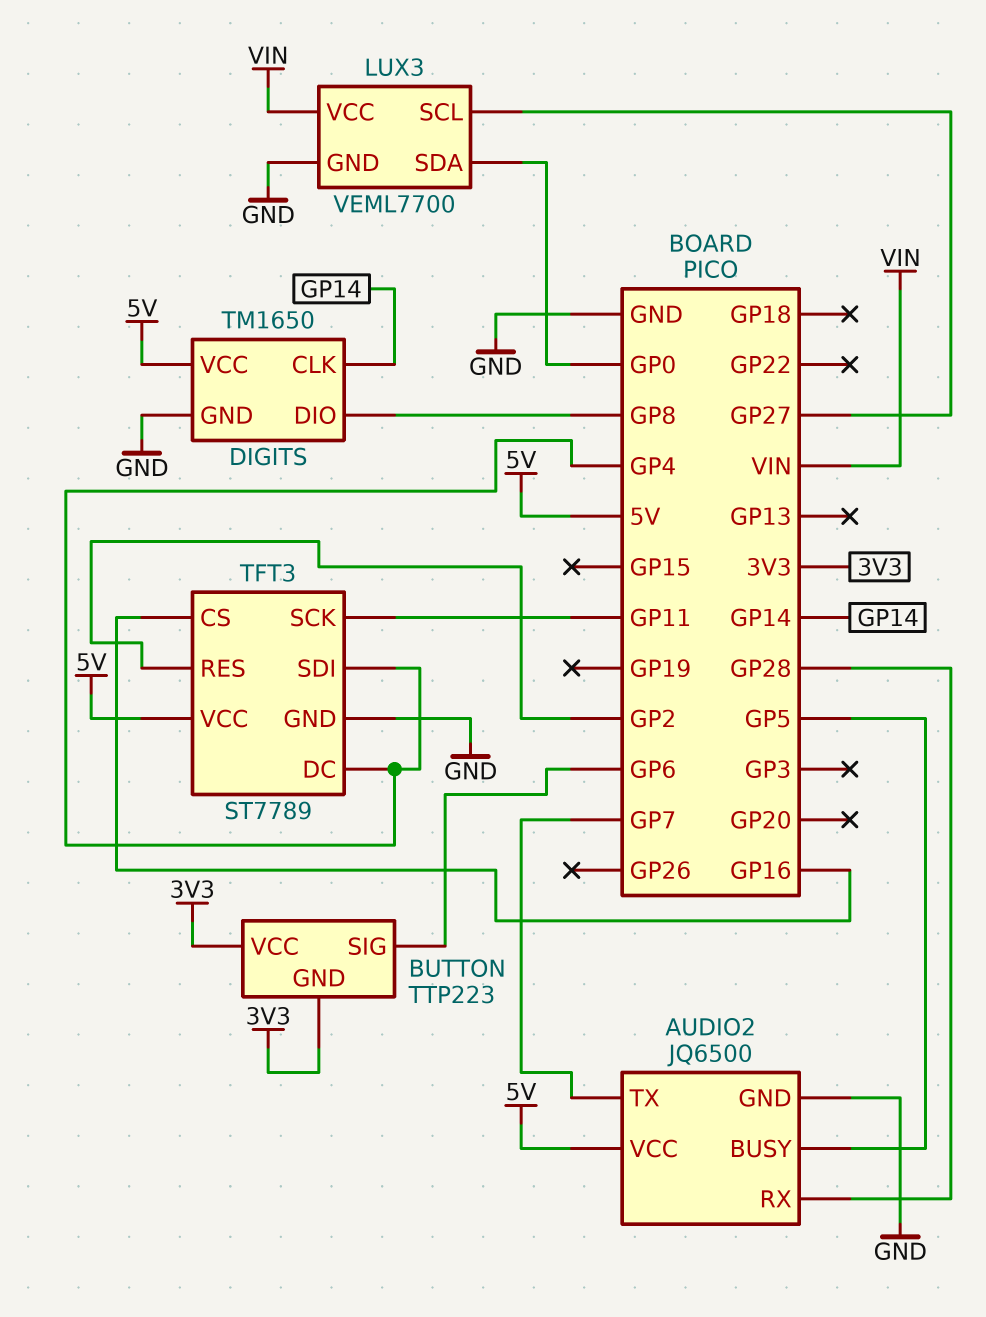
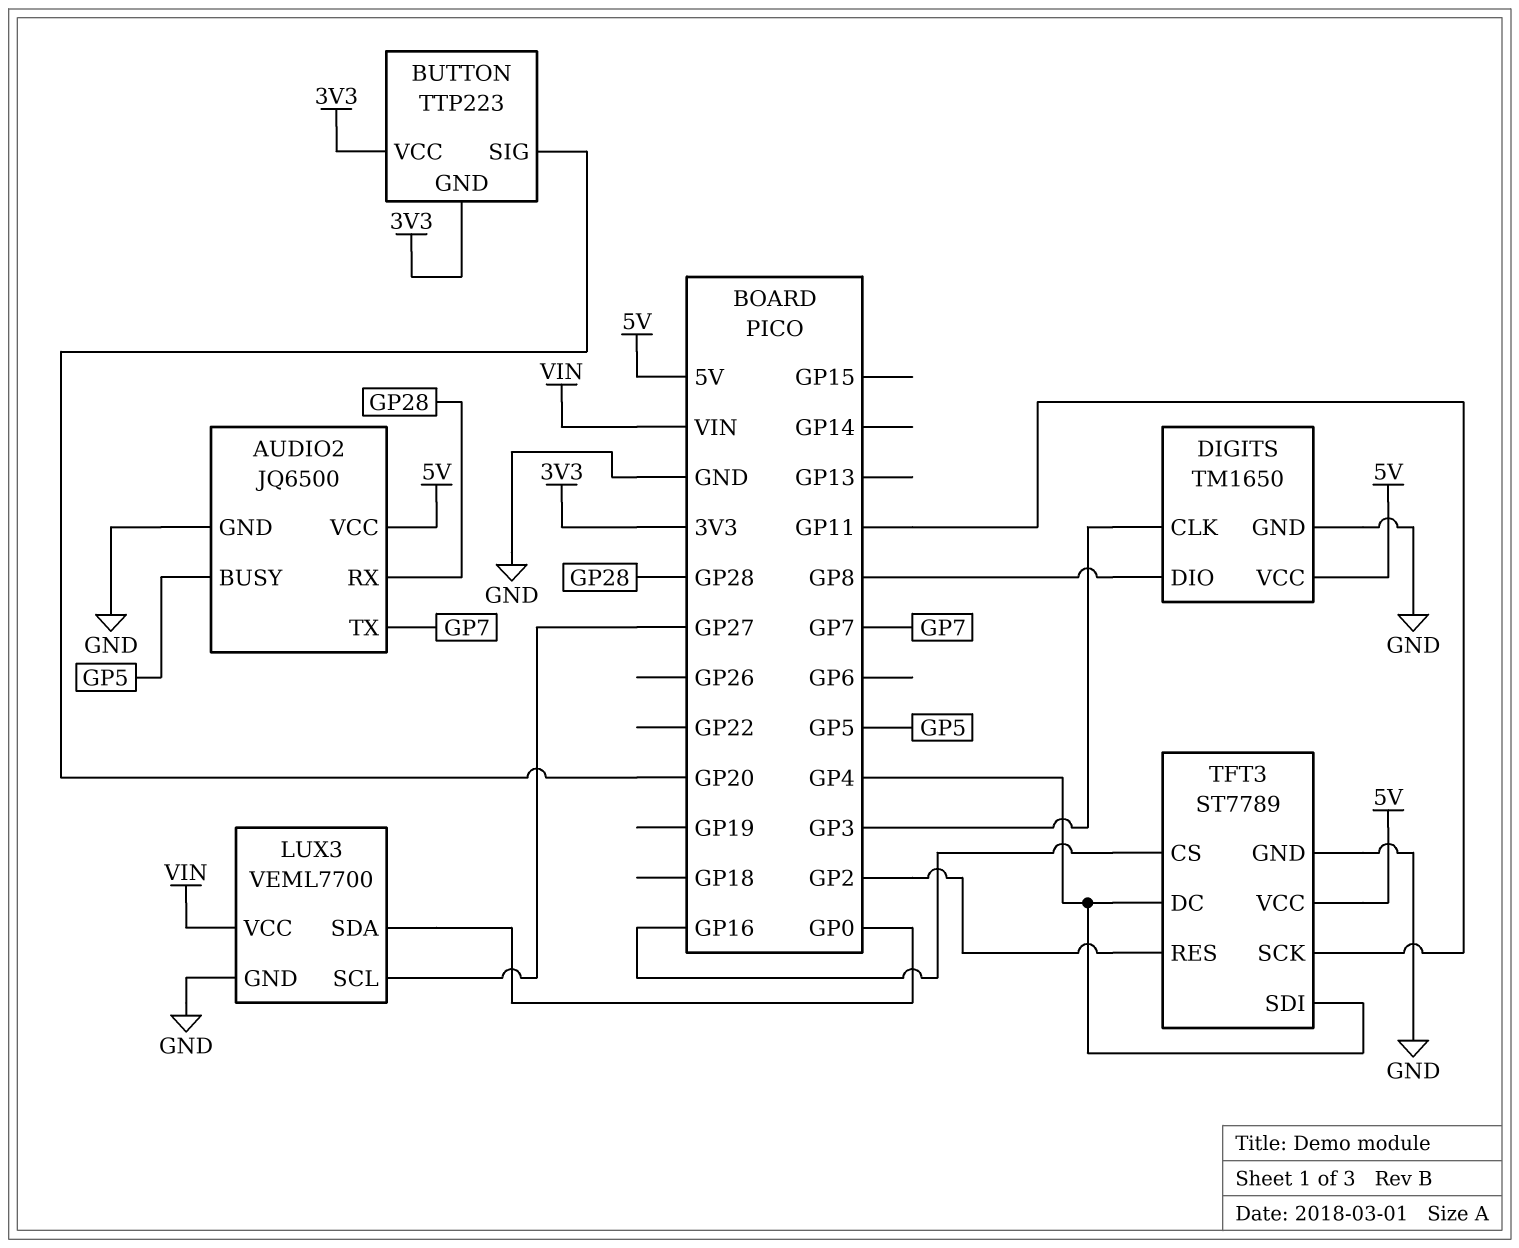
BUTTON pin SIG: GP6 -> GP20
DIGITS pin CLK: GP14 -> GP3

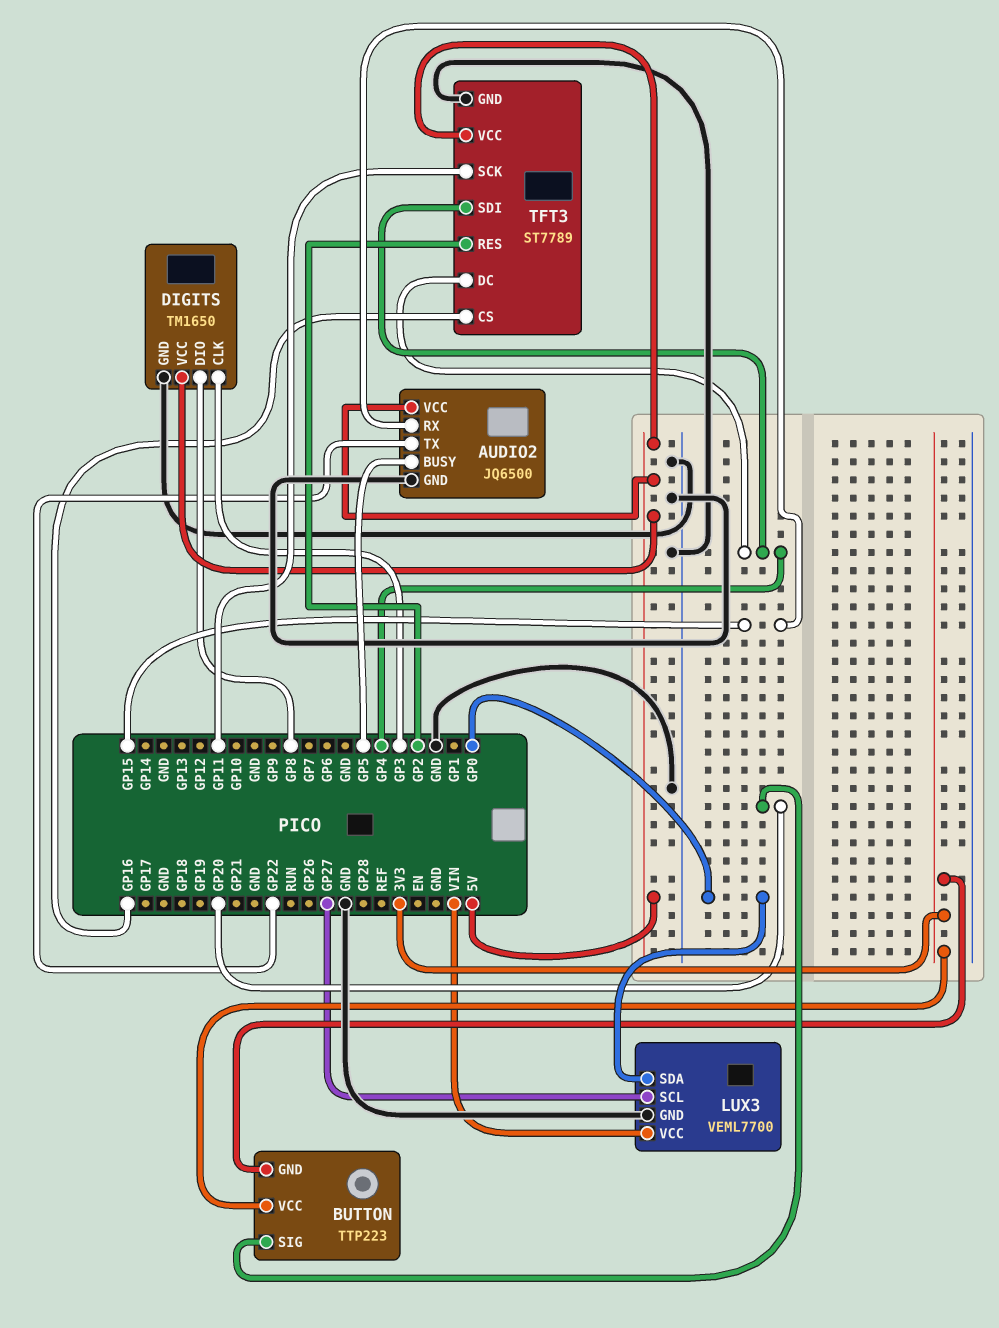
AUDIO2 pin RX: GP28 -> GP15
AUDIO2 pin TX: GP7 -> GP22

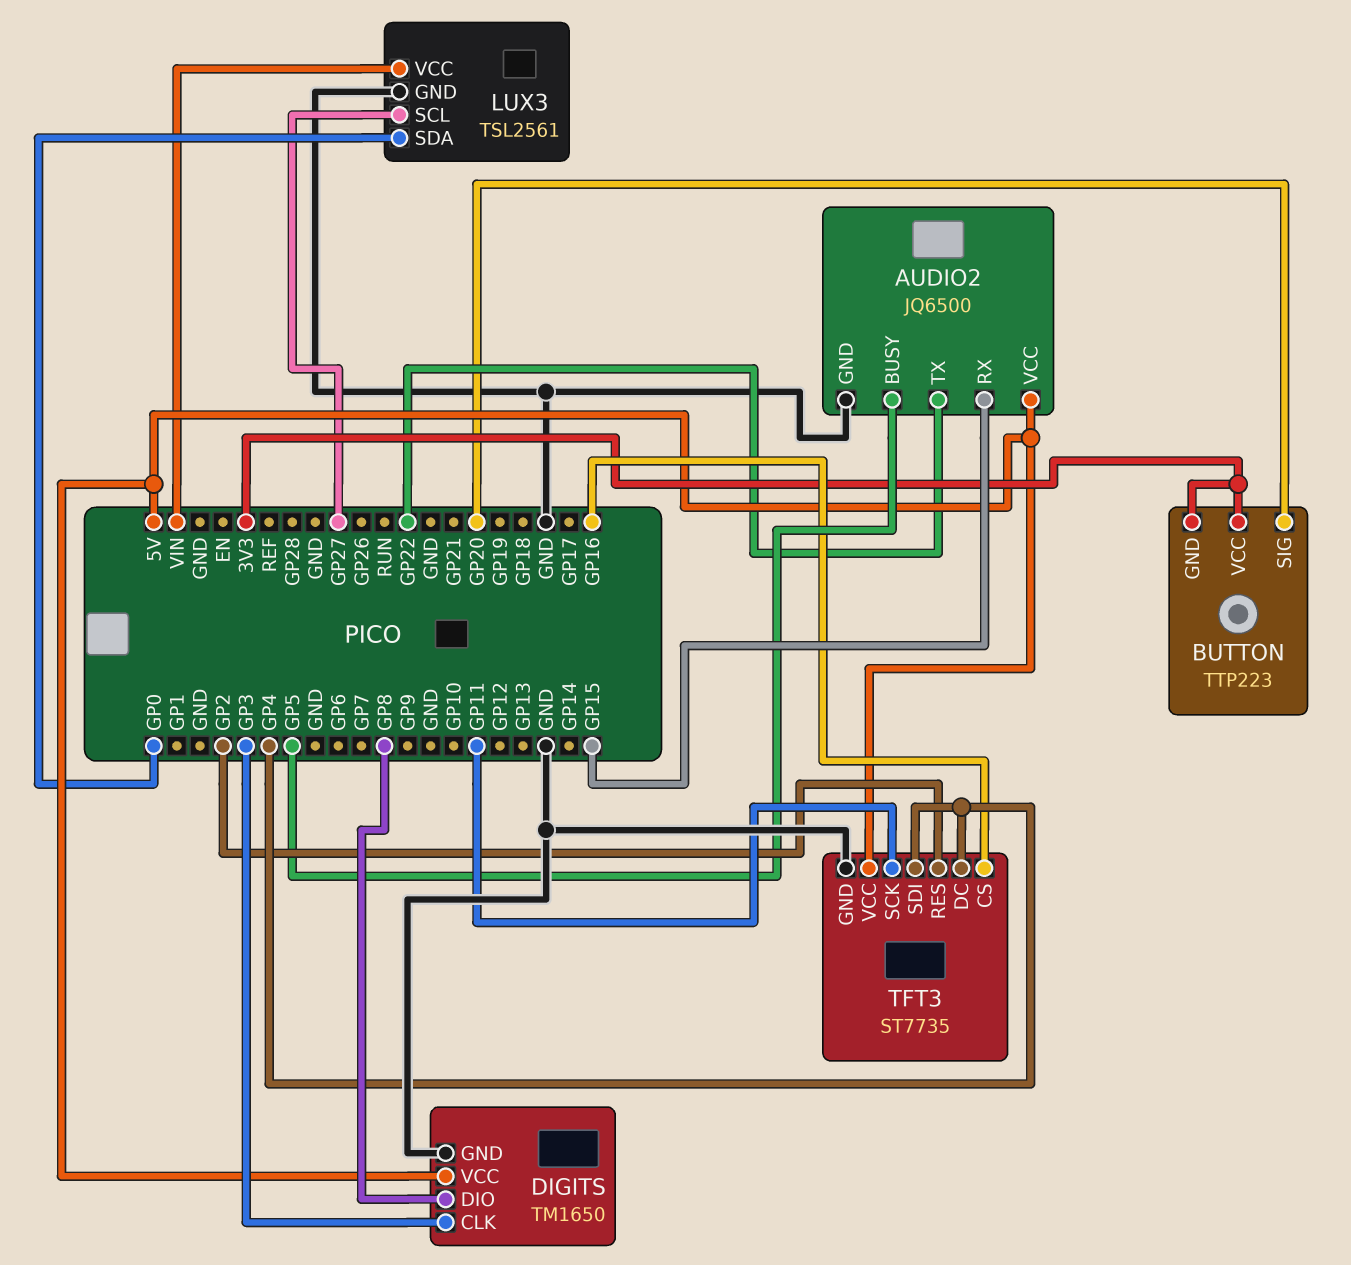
LUX3: VEML7700 -> TSL2561
TFT3: ST7789 -> ST7735

